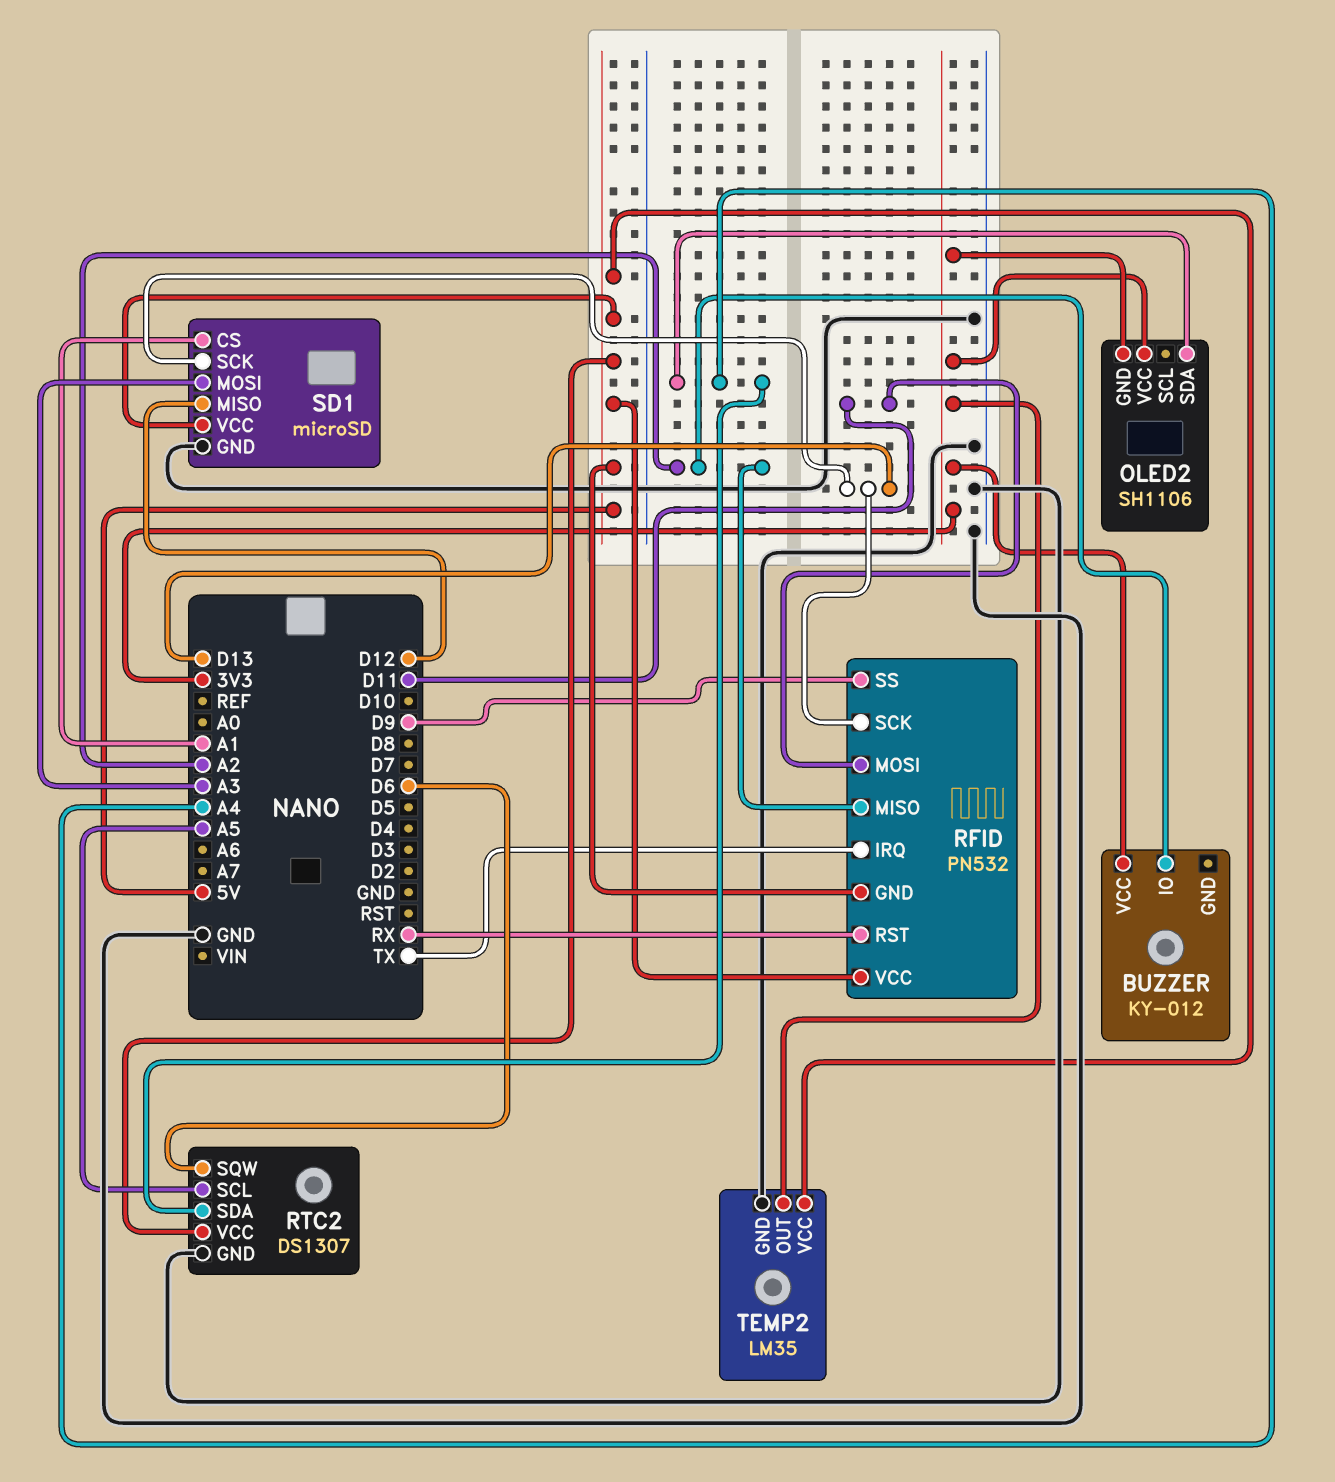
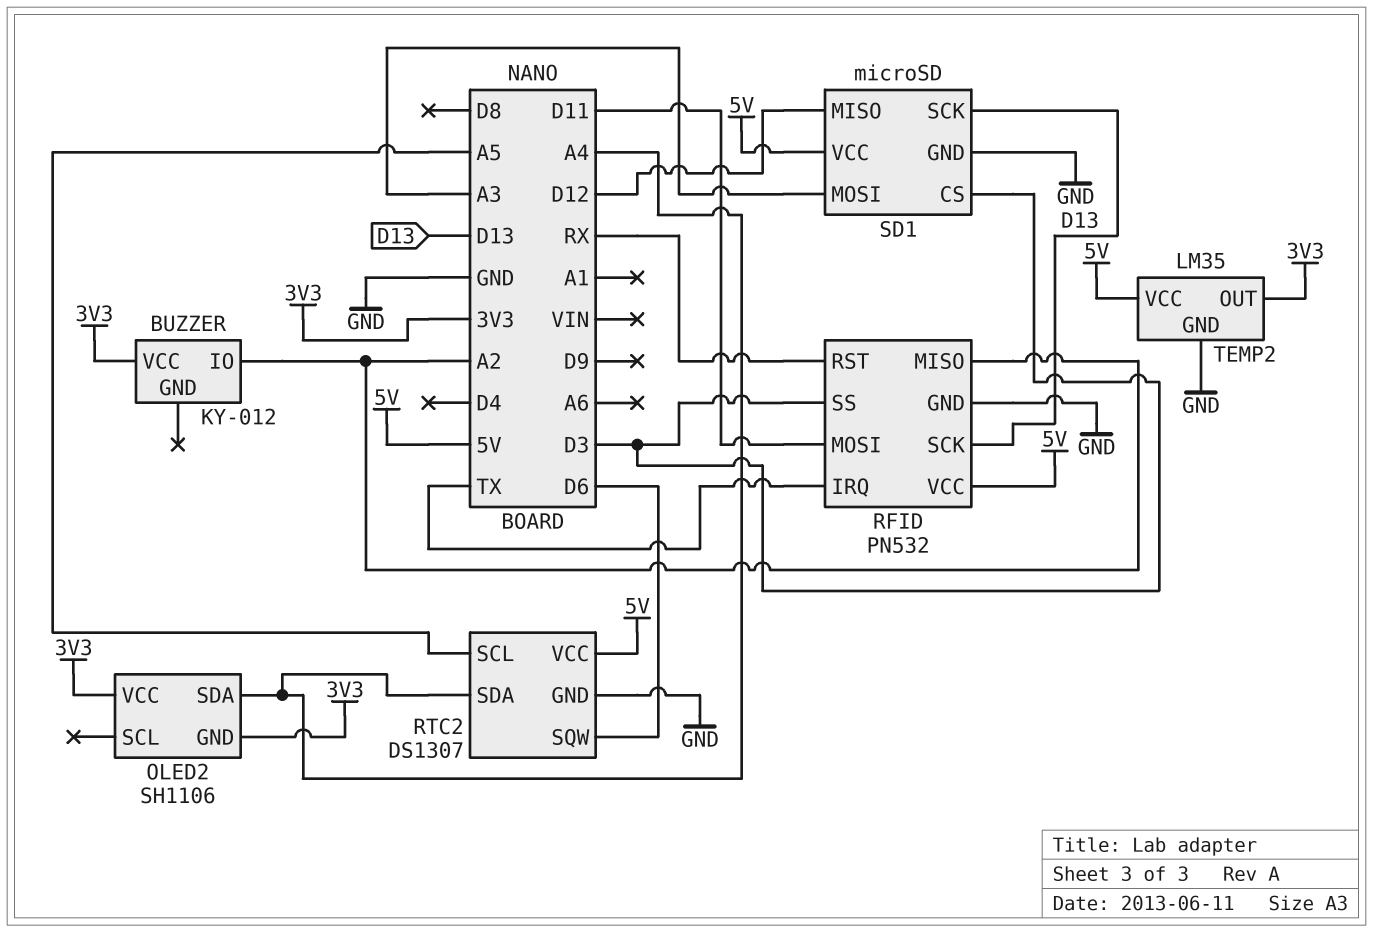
RFID pin GND: 5V -> GND
RFID pin SS: D9 -> D3
SD1 pin CS: A1 -> D3

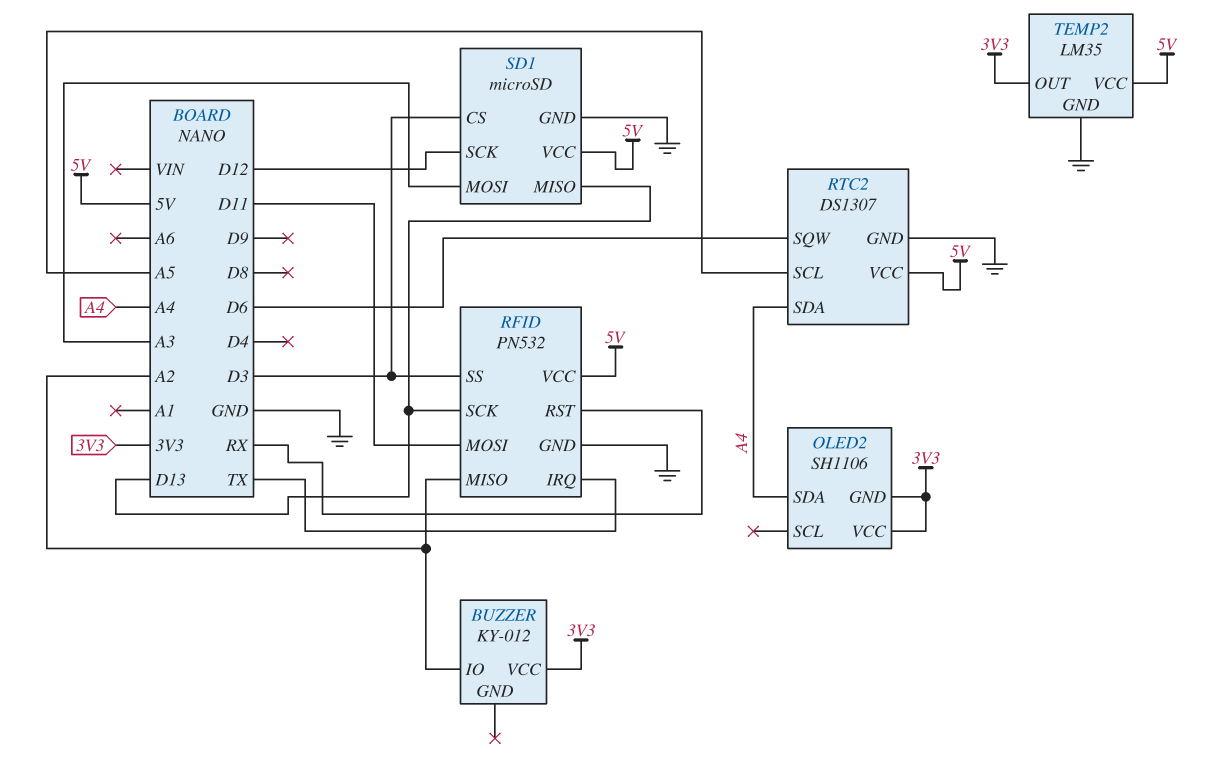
SD1 pin MISO: D12 -> D13
SD1 pin SCK: D13 -> D12

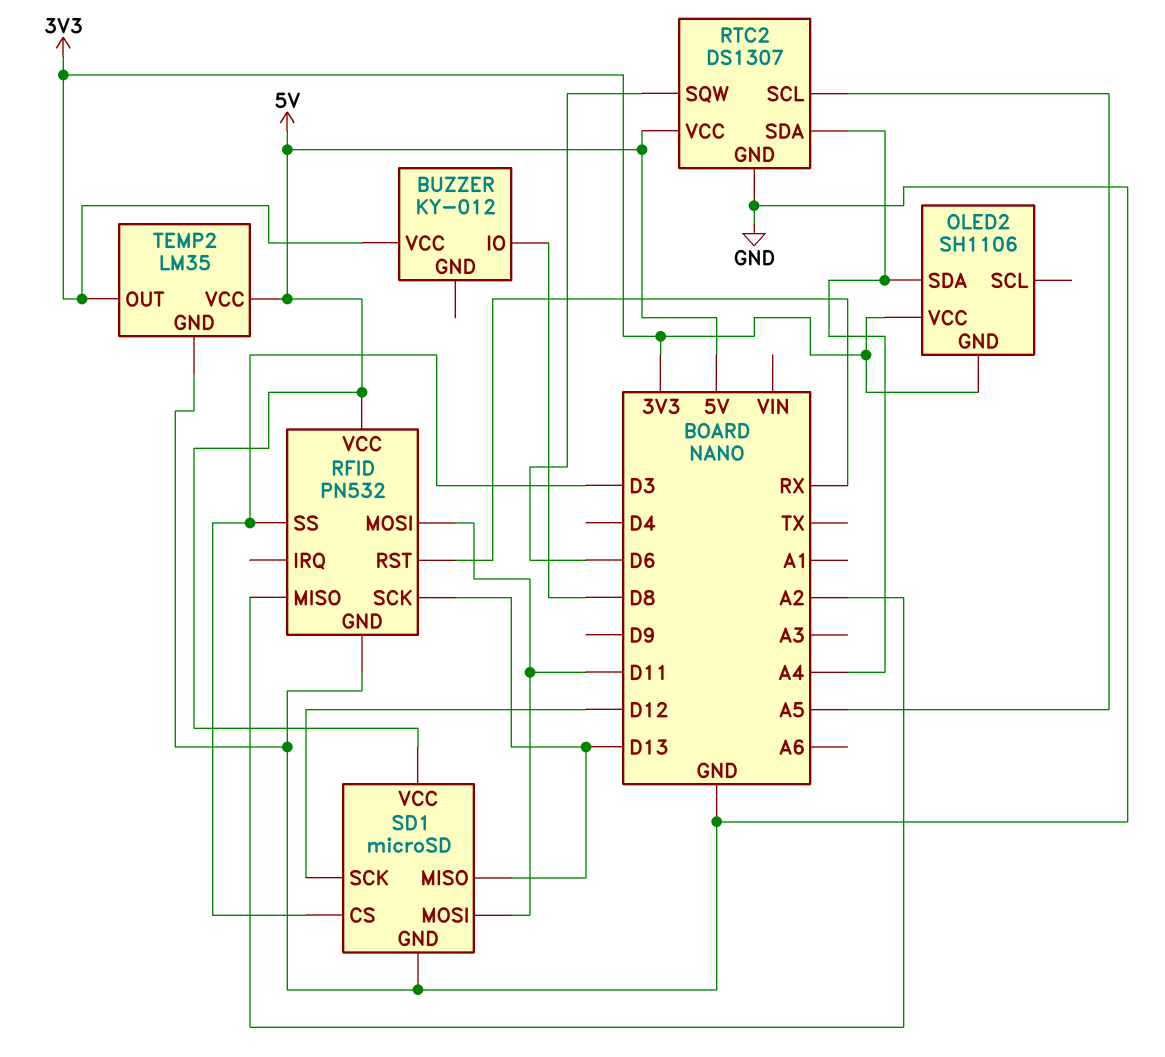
BUZZER pin IO: A2 -> D8
RFID pin IRQ: TX -> none
SD1 pin MOSI: A3 -> D11

